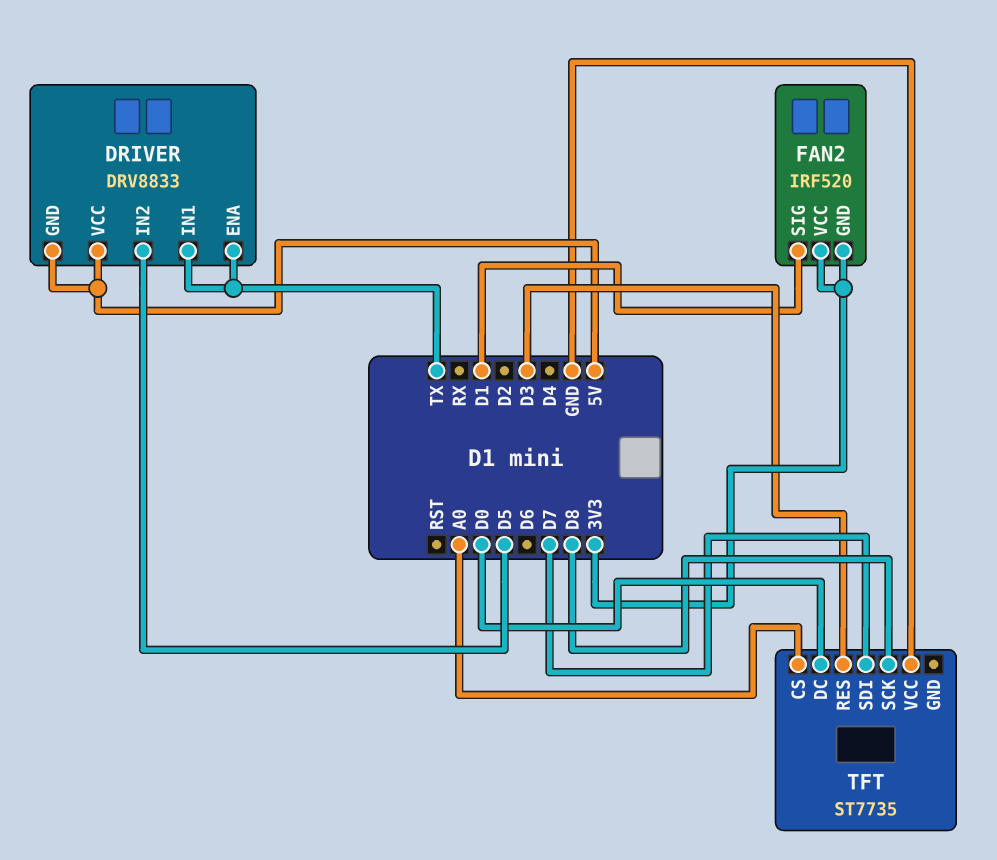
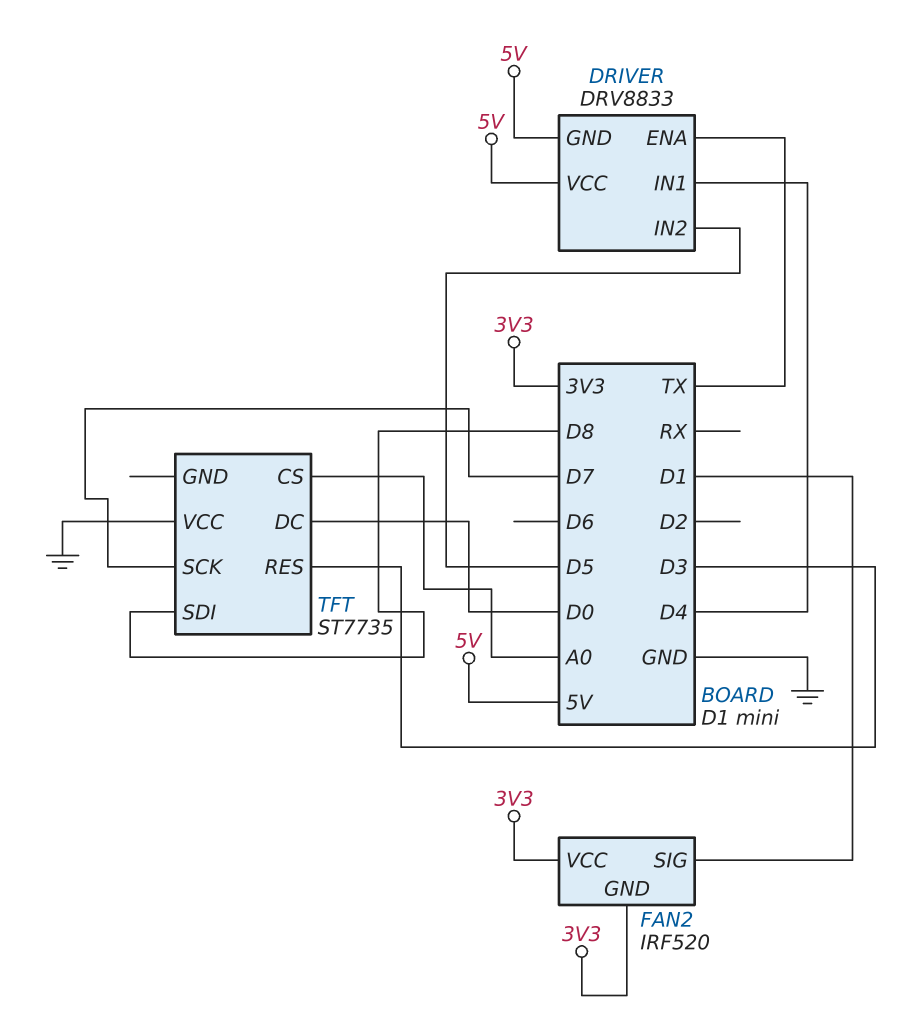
DRIVER pin IN1: TX -> D4
TFT pin SCK: D8 -> D7
TFT pin SDI: D7 -> D8

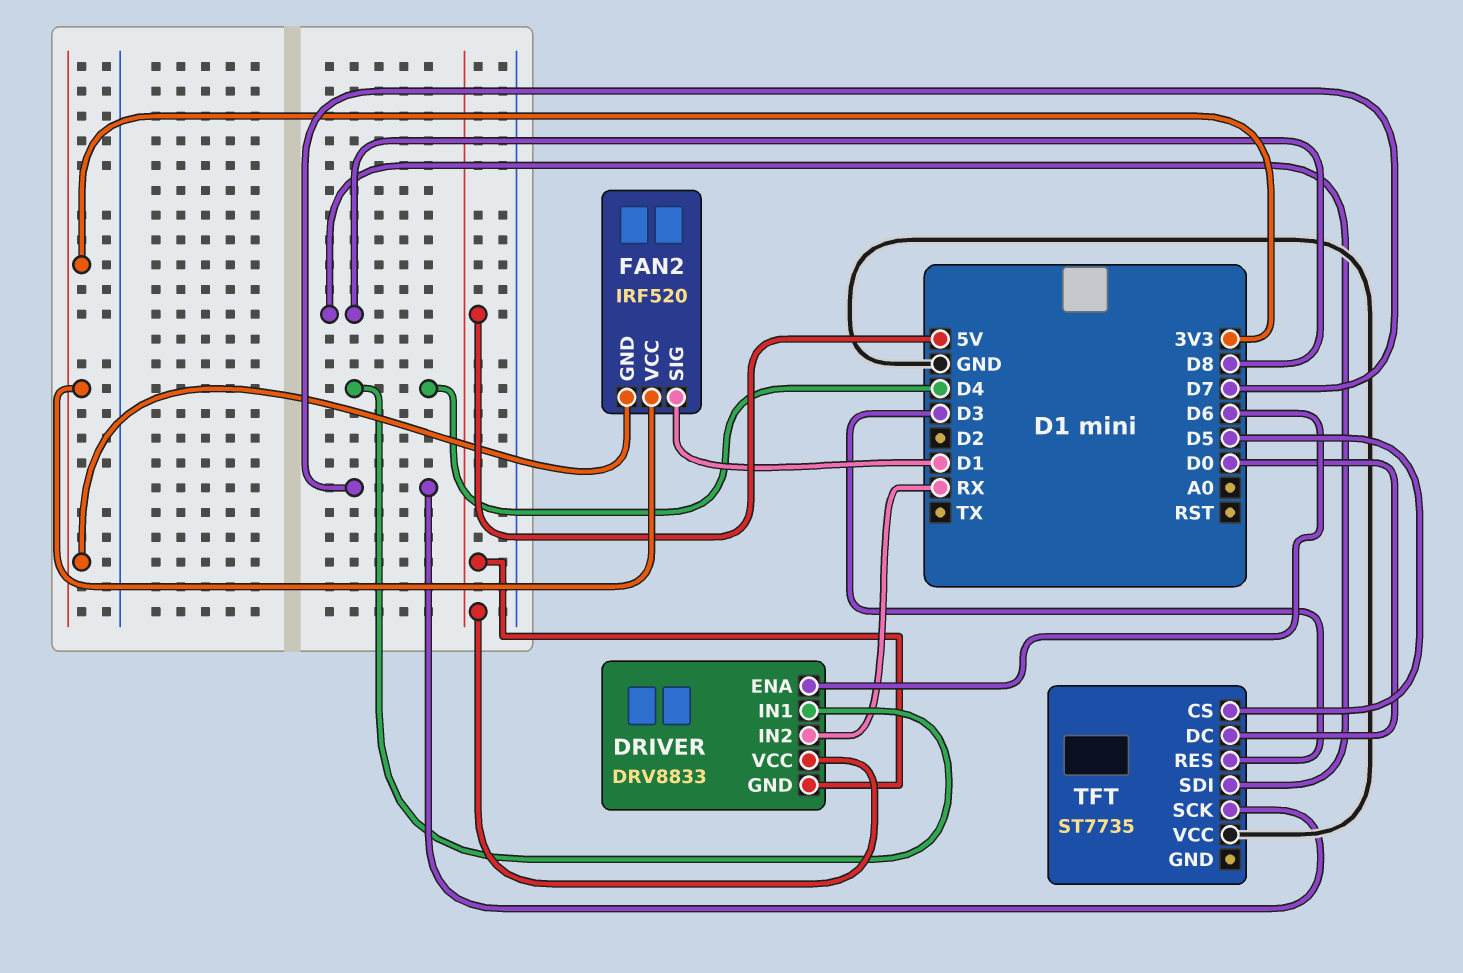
DRIVER pin ENA: TX -> D6
DRIVER pin IN2: D5 -> RX
TFT pin CS: A0 -> D5

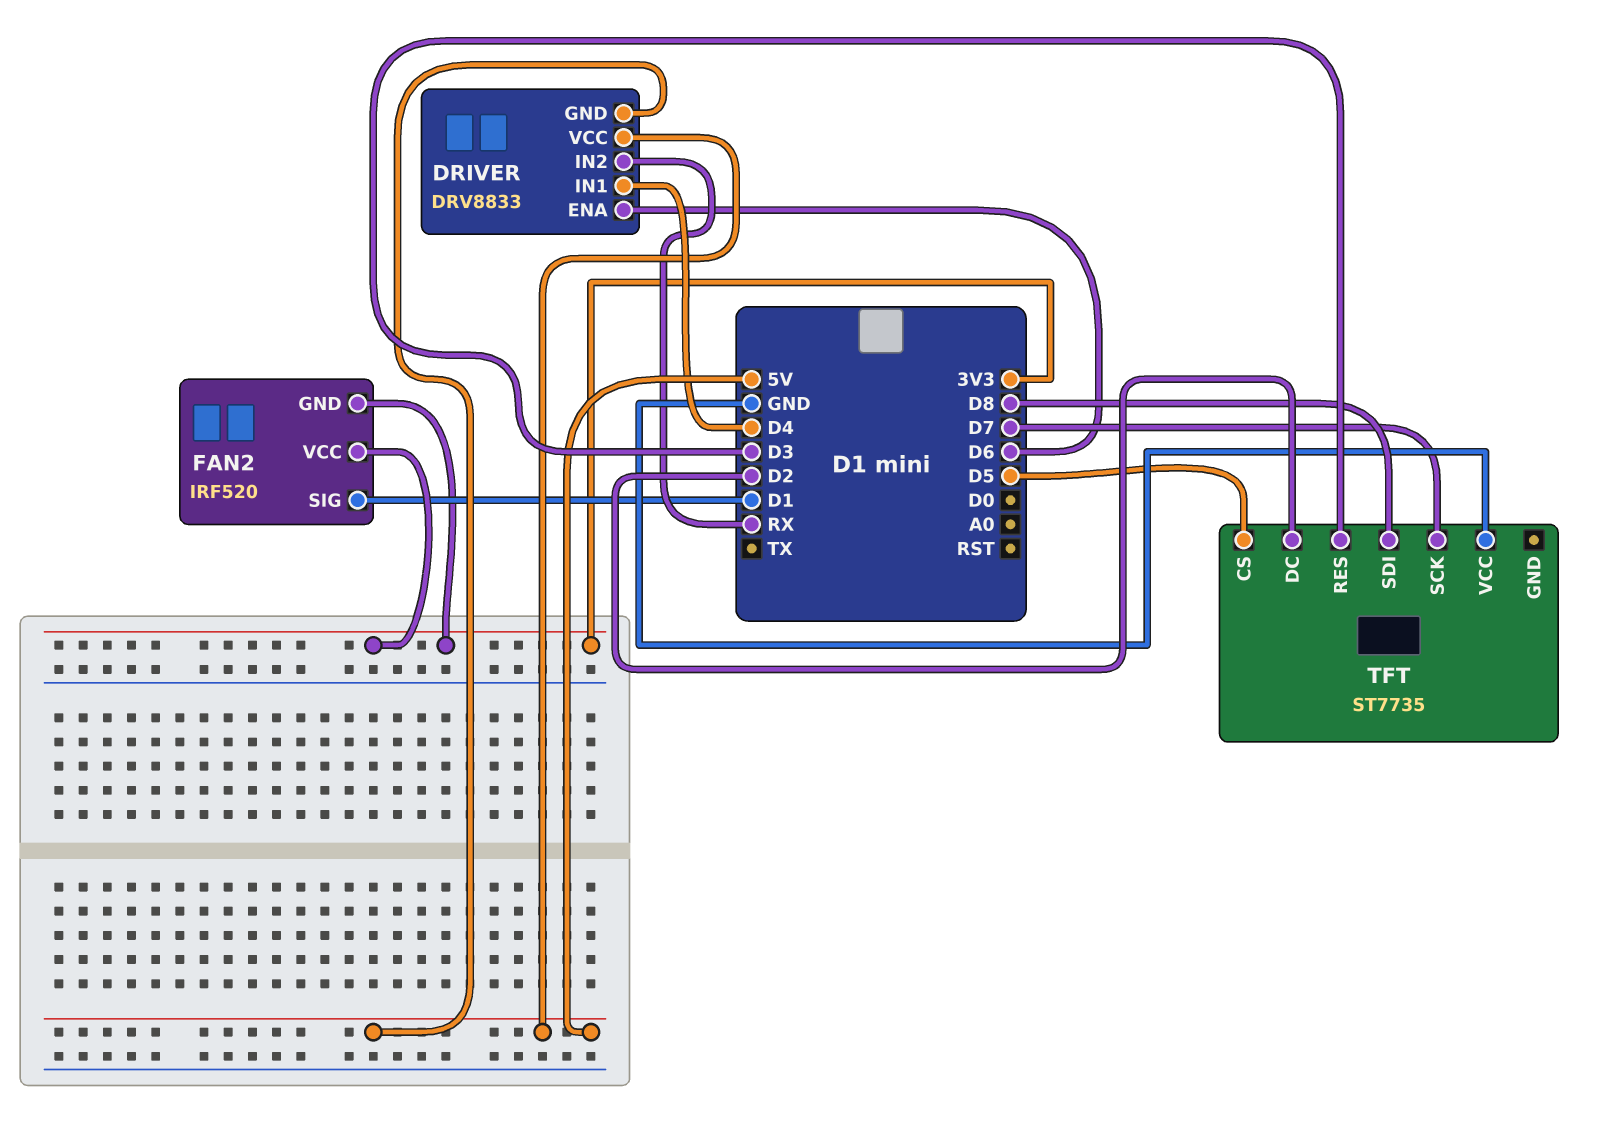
TFT pin DC: D0 -> D2

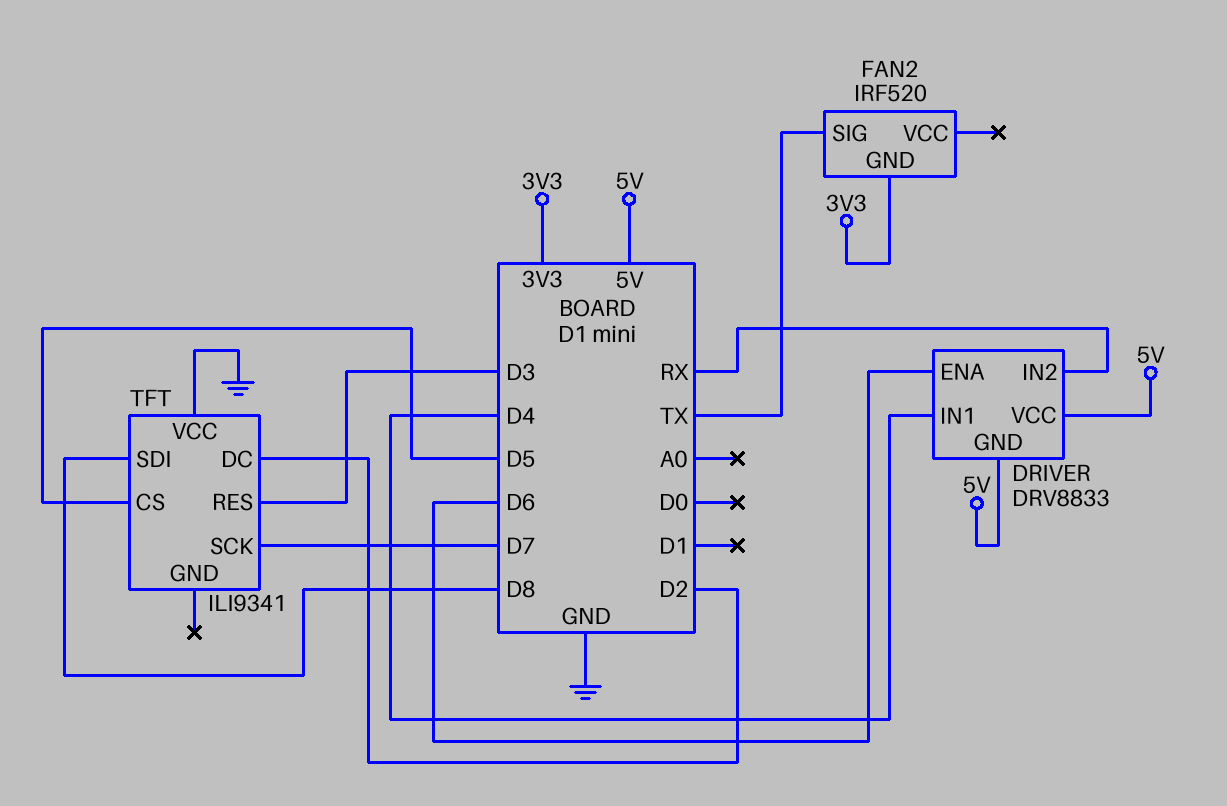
FAN2 pin SIG: D1 -> TX
FAN2 pin VCC: 3V3 -> none
TFT: ST7735 -> ILI9341

